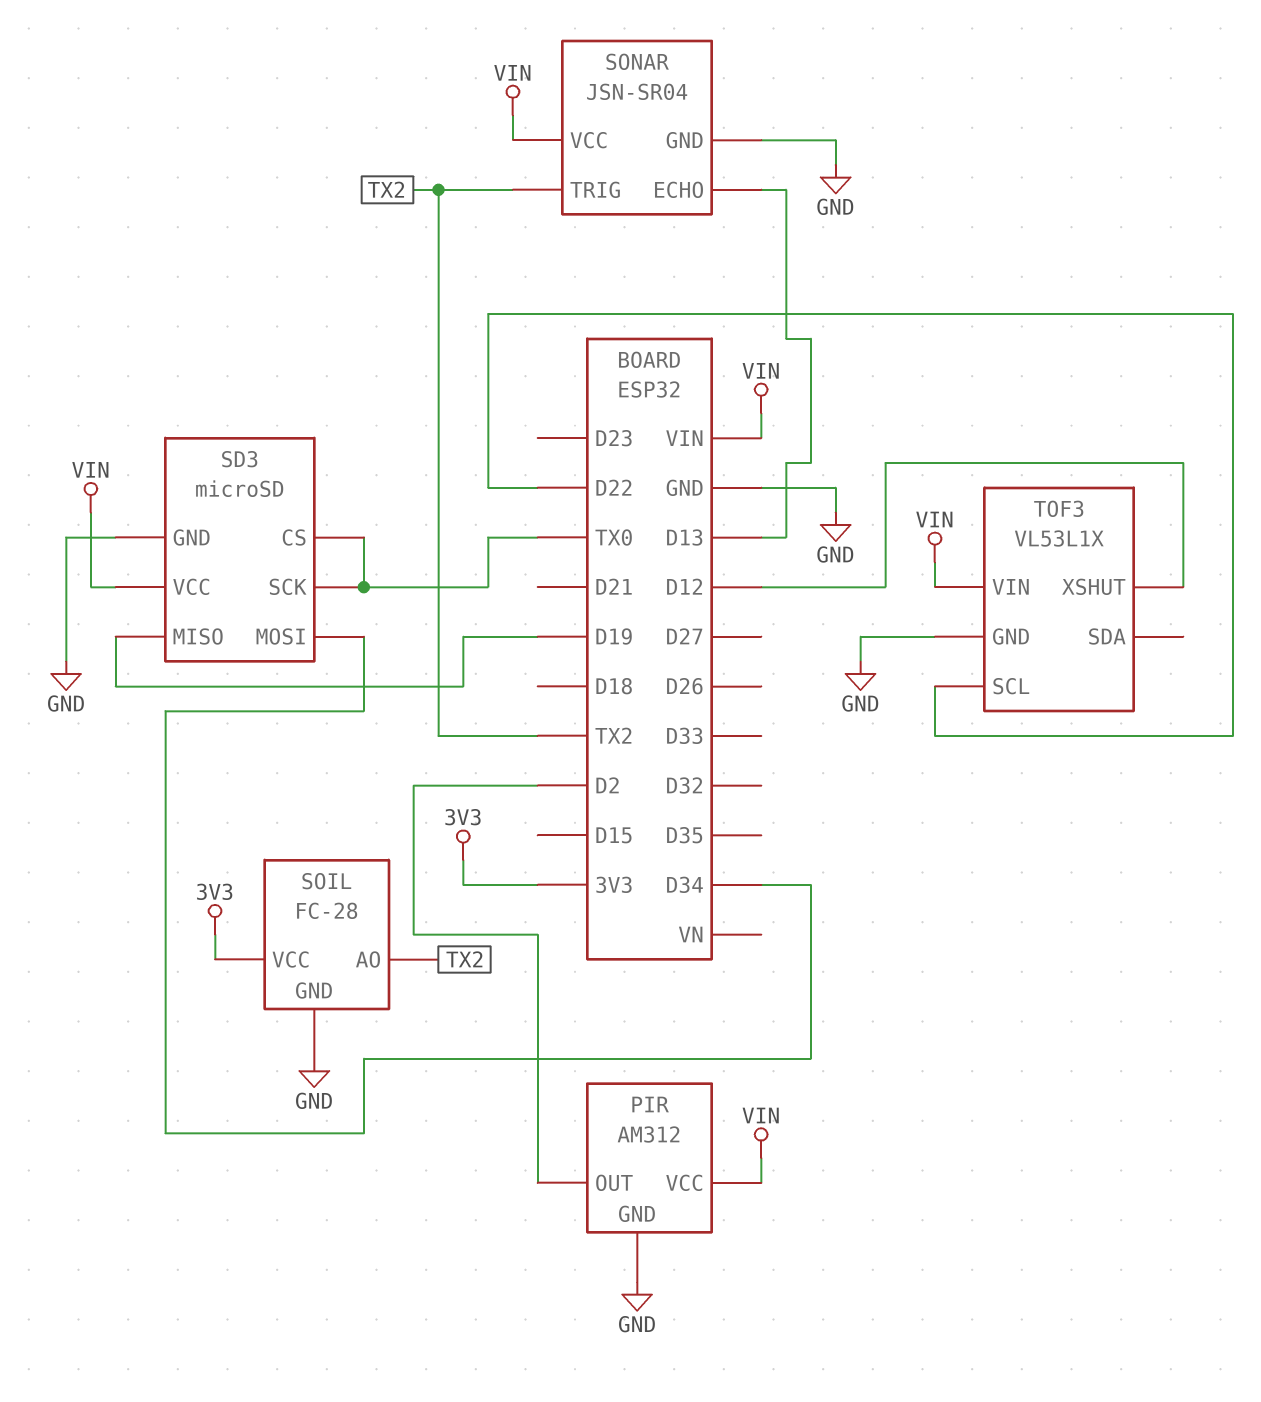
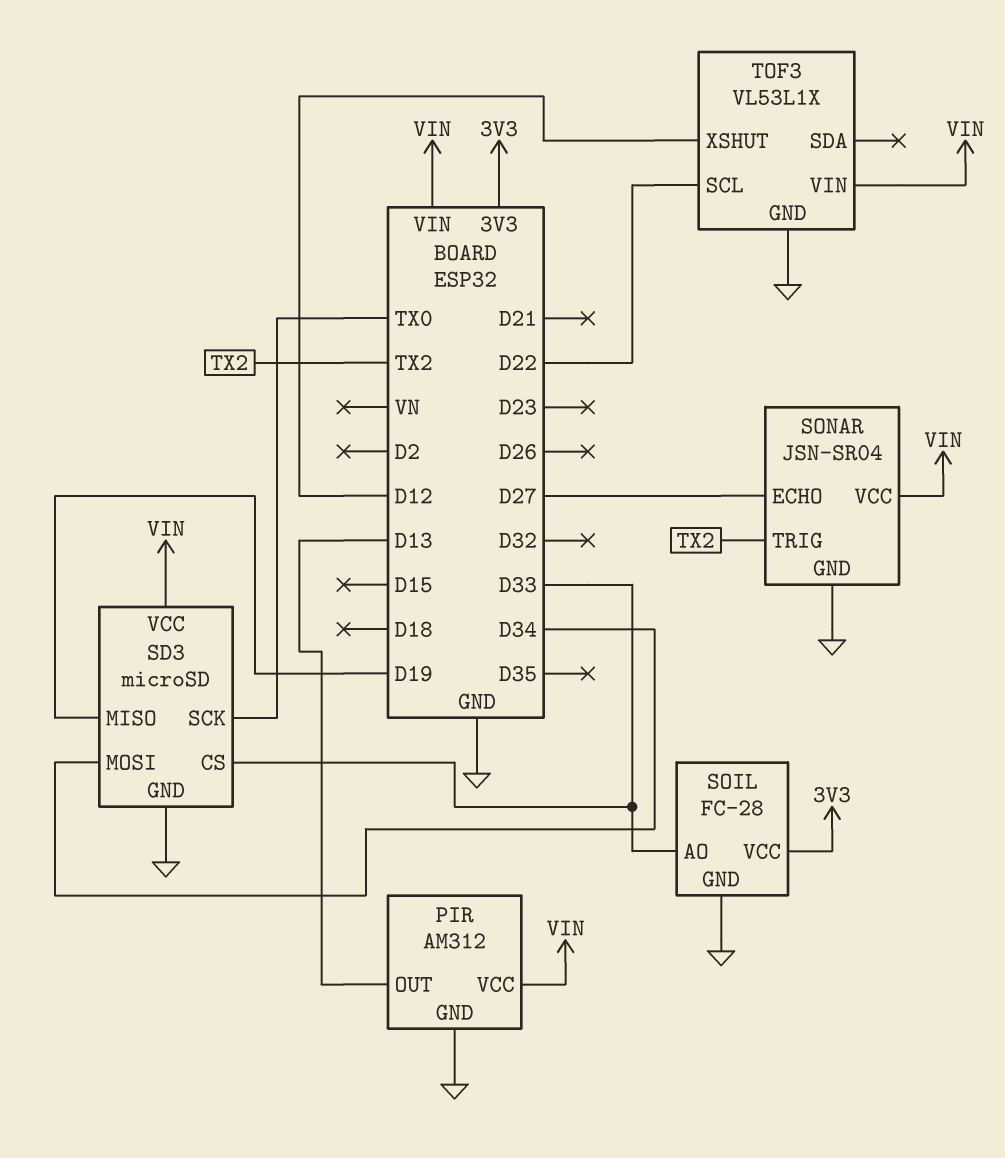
PIR pin OUT: D2 -> D13
SD3 pin CS: TX0 -> D33
SOIL pin AO: TX2 -> D33
SONAR pin ECHO: D13 -> D27

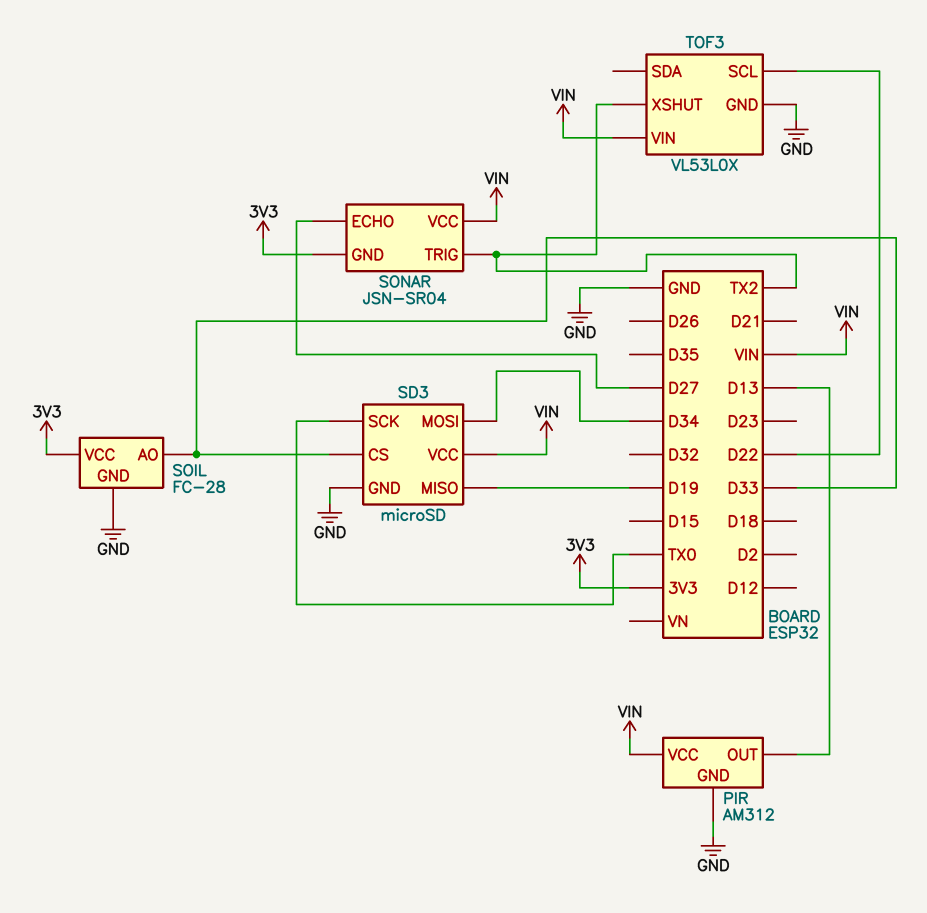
SONAR pin GND: GND -> 3V3
TOF3: VL53L1X -> VL53L0X
TOF3 pin XSHUT: D12 -> TX2

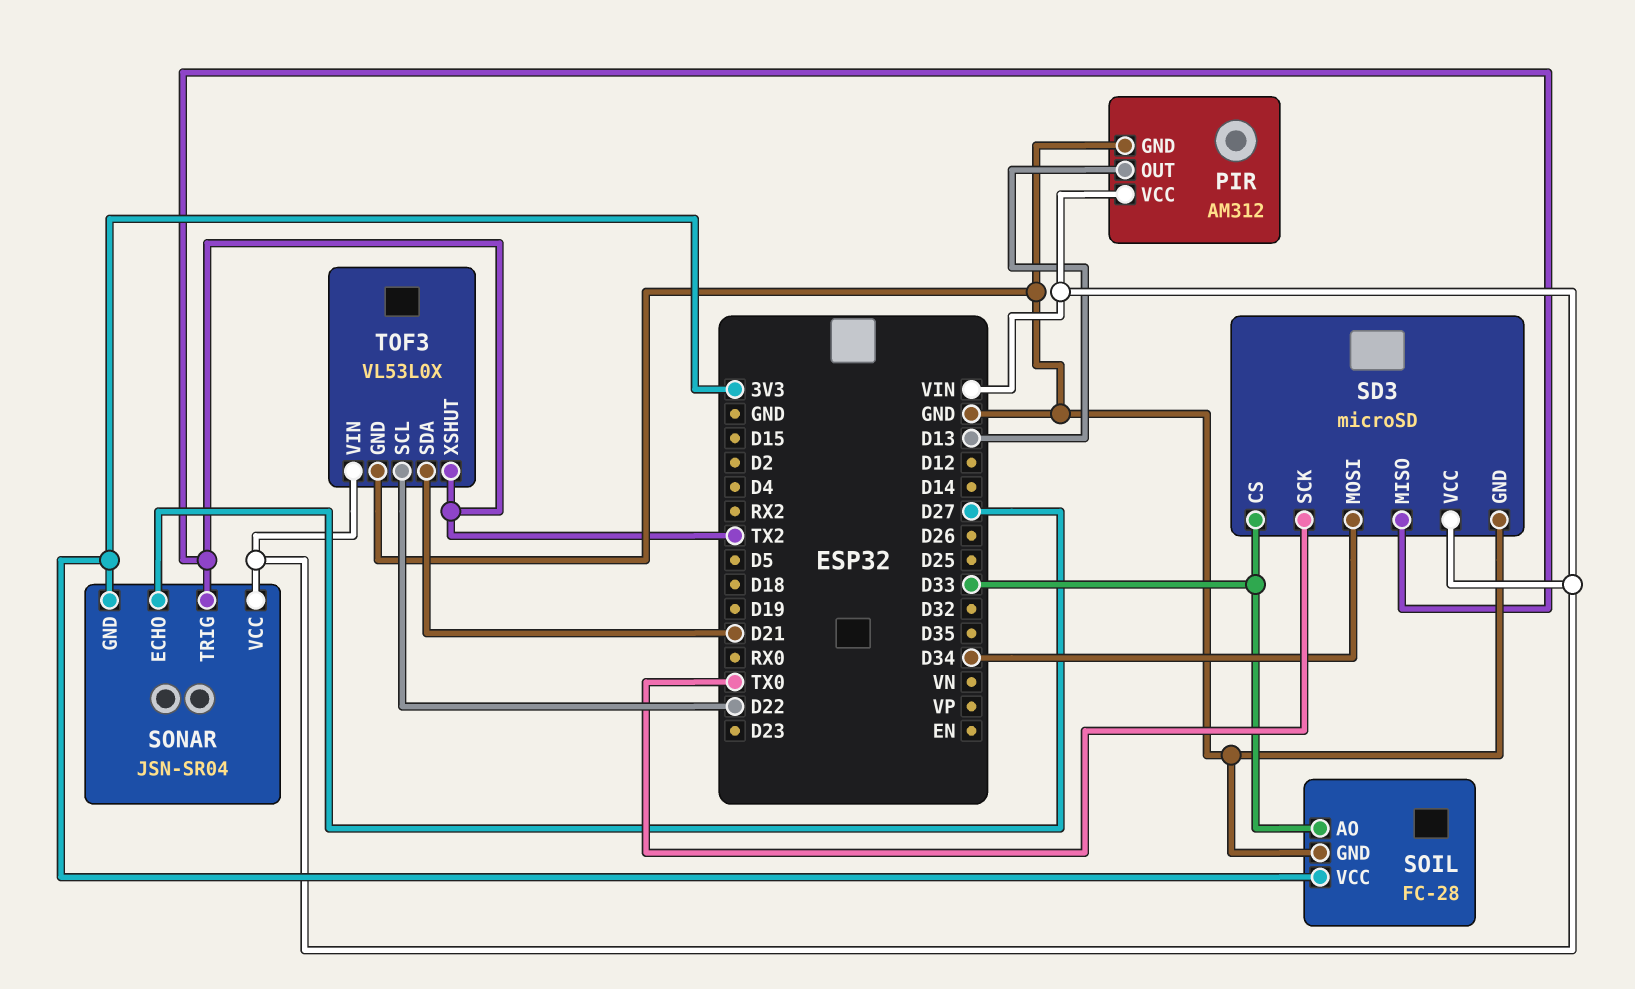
SD3 pin MISO: D19 -> TX2
TOF3 pin SDA: none -> D21

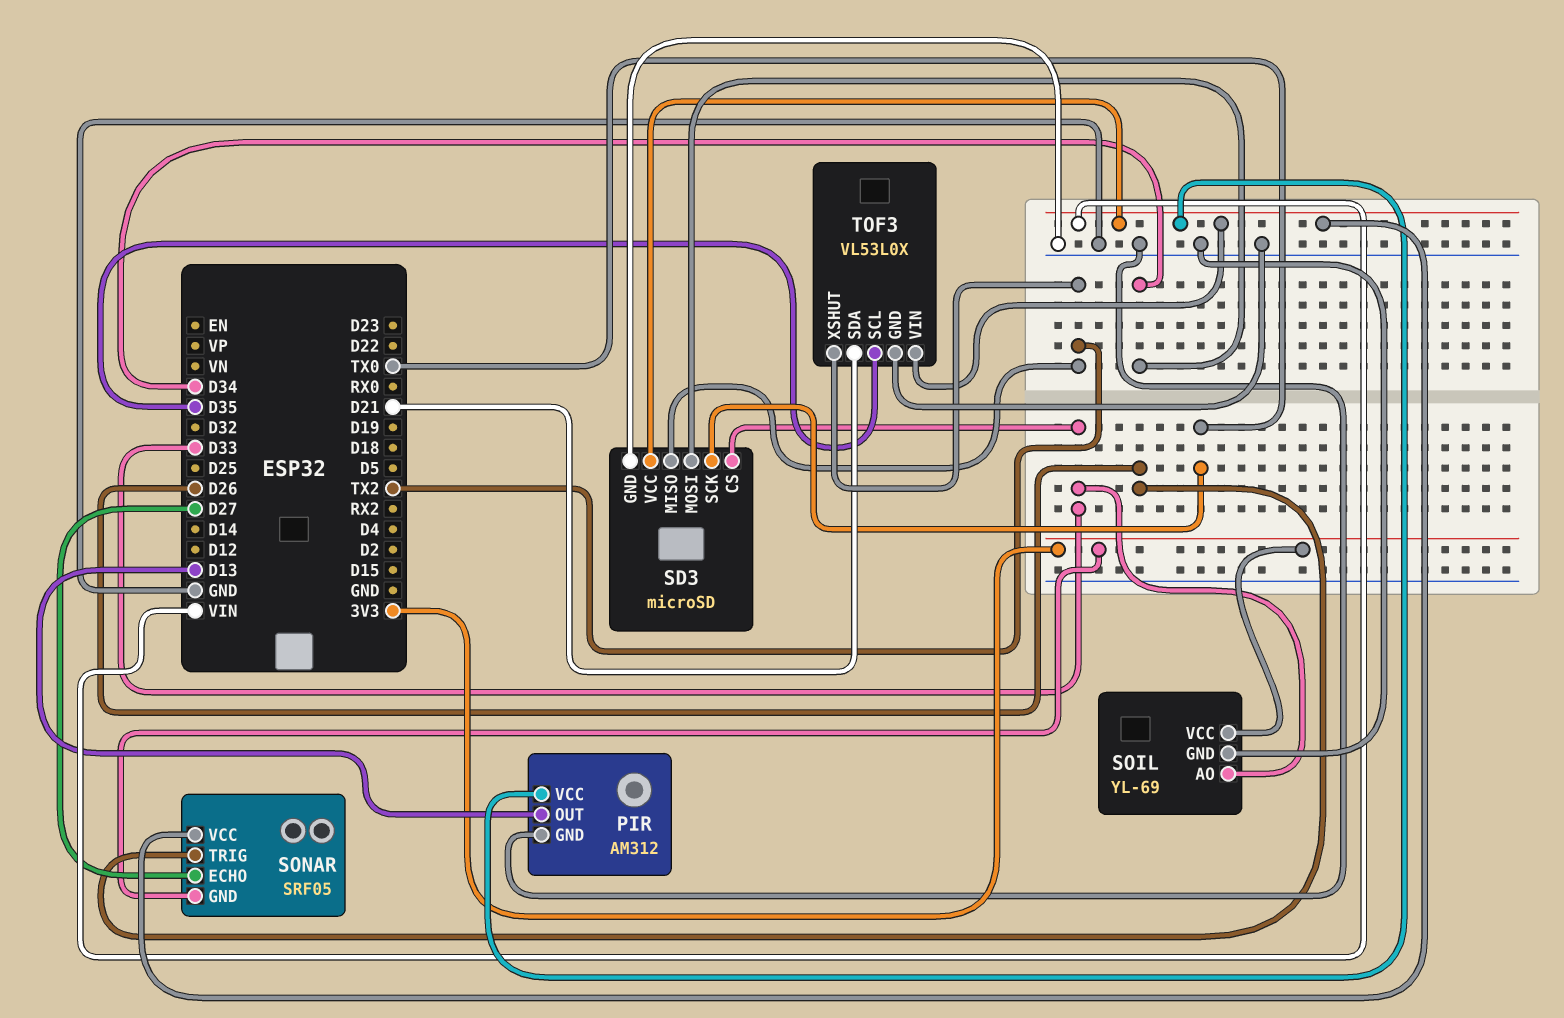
SOIL: FC-28 -> YL-69
SONAR: JSN-SR04 -> SRF05
SONAR pin TRIG: TX2 -> D26
TOF3 pin SCL: D22 -> D35

